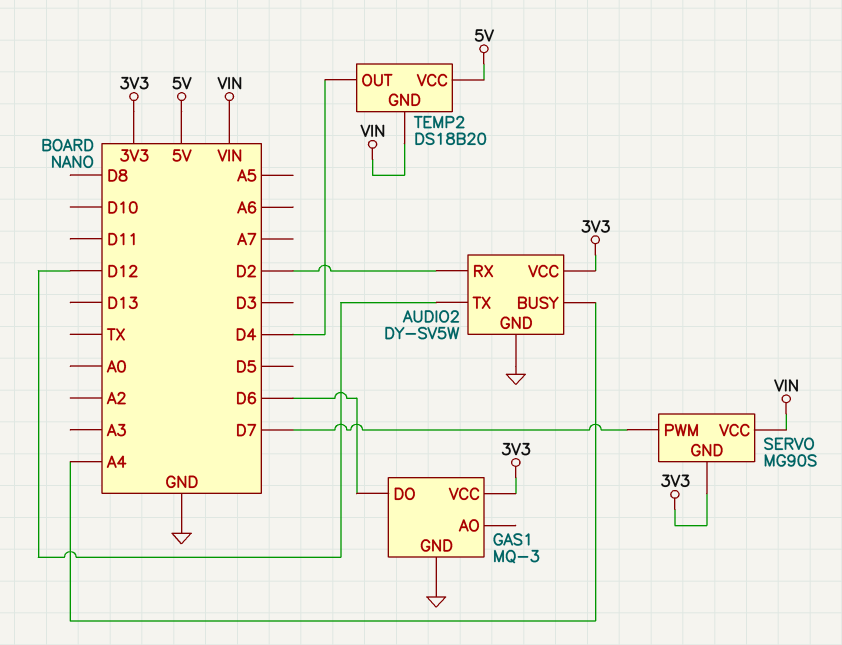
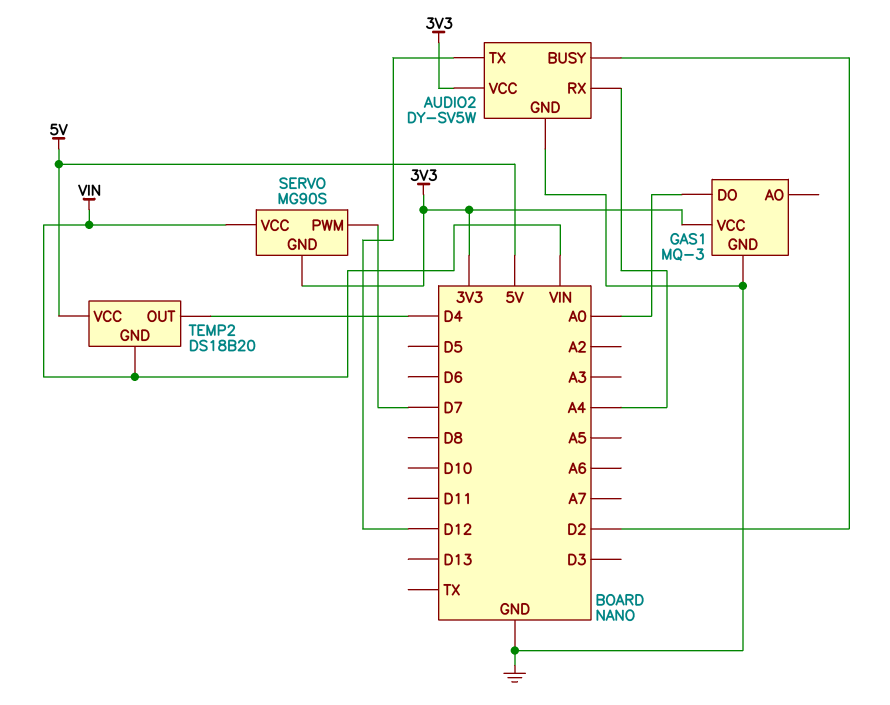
AUDIO2 pin BUSY: A4 -> D2
AUDIO2 pin RX: D2 -> A4
GAS1 pin DO: D6 -> A0

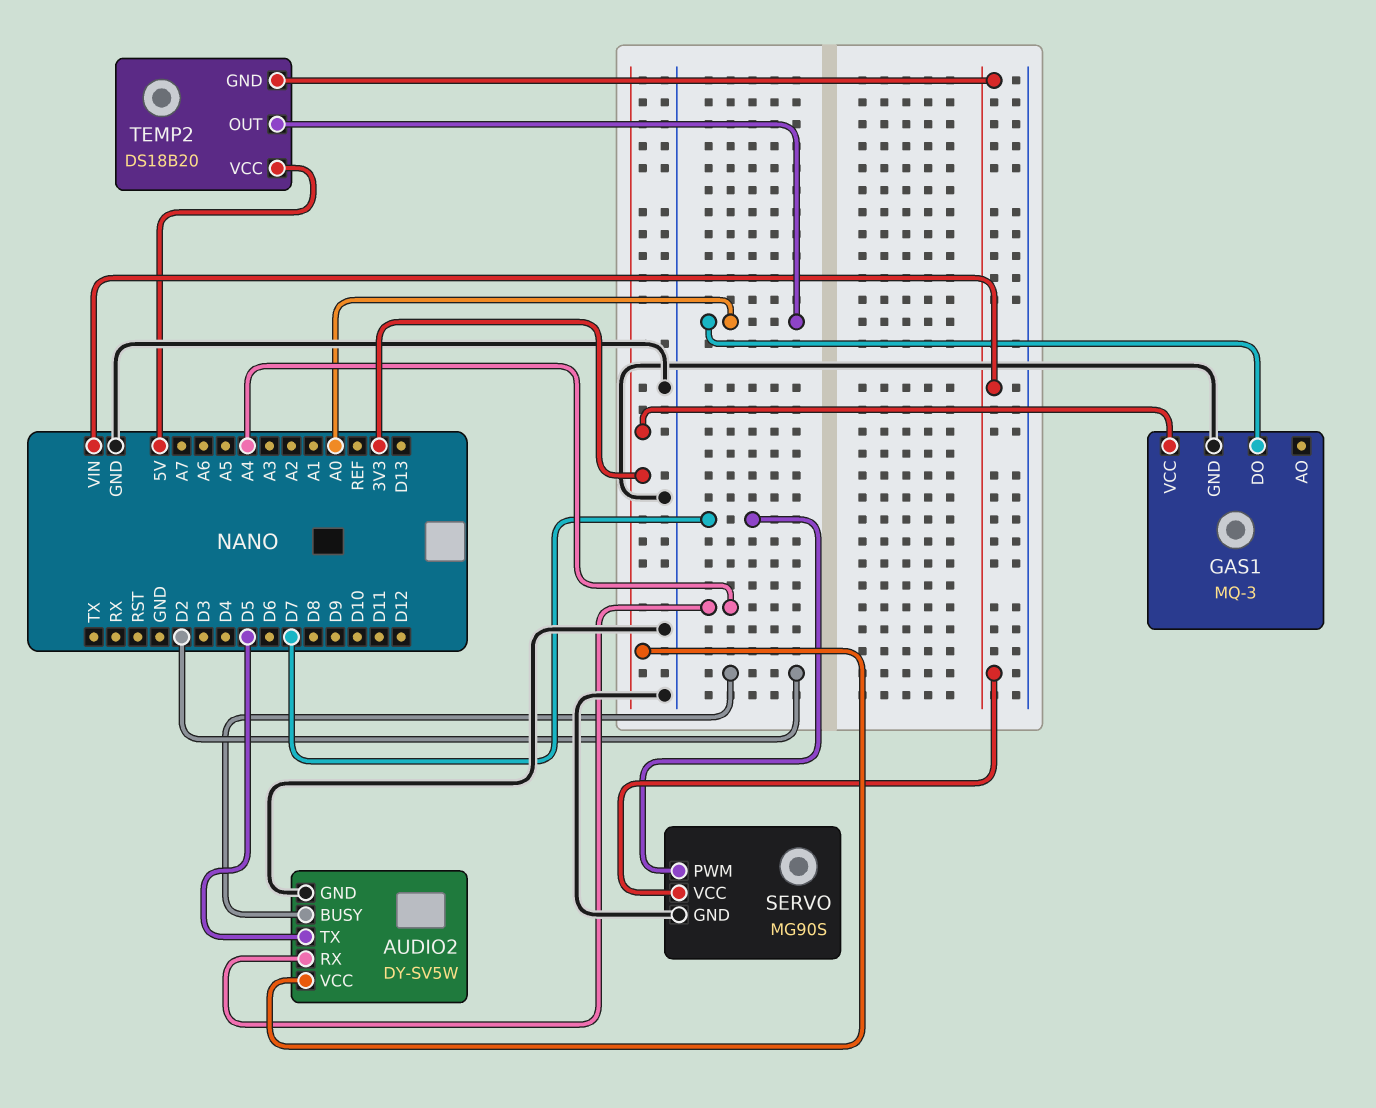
AUDIO2 pin TX: D12 -> D5
SERVO pin GND: 3V3 -> GND
TEMP2 pin OUT: D4 -> A0

